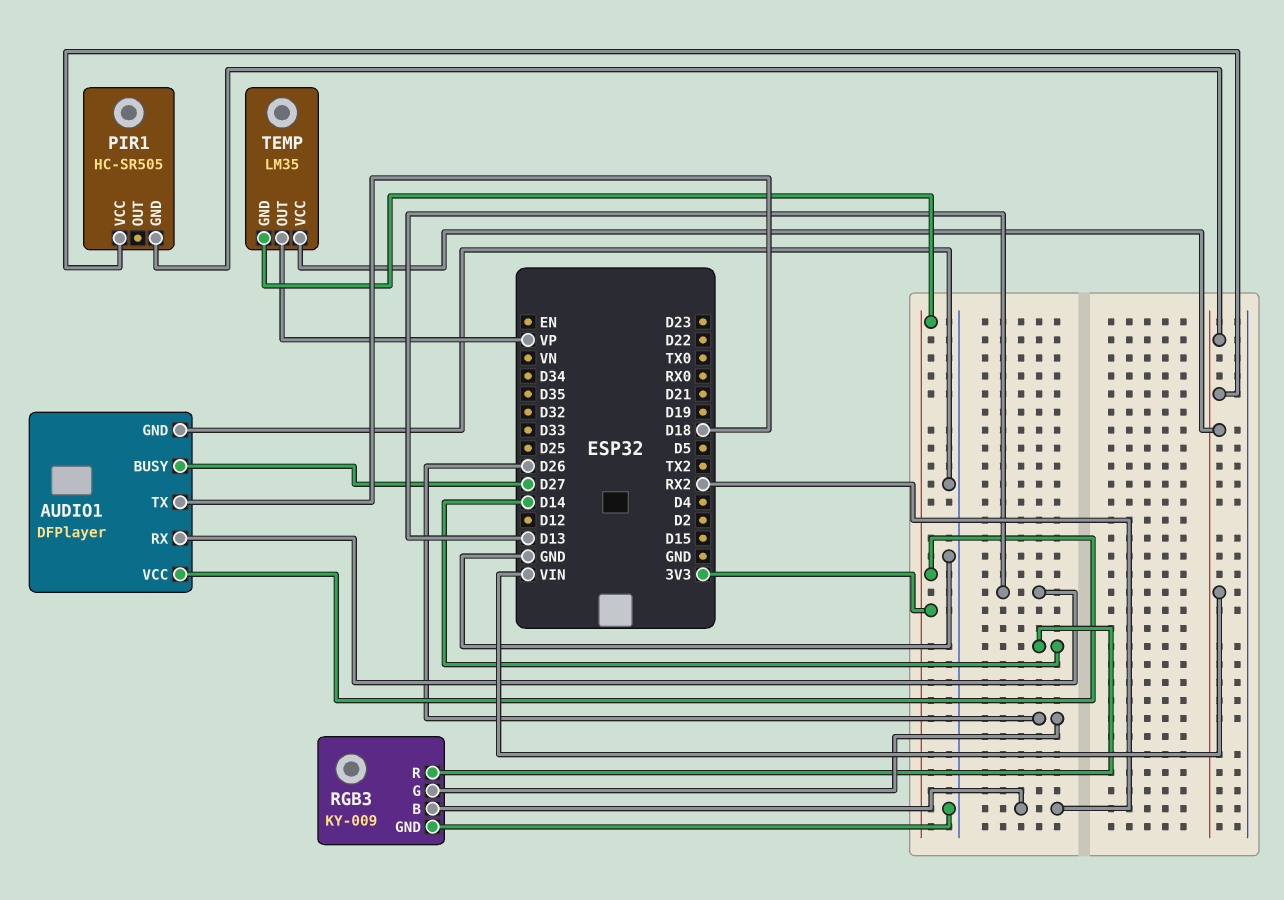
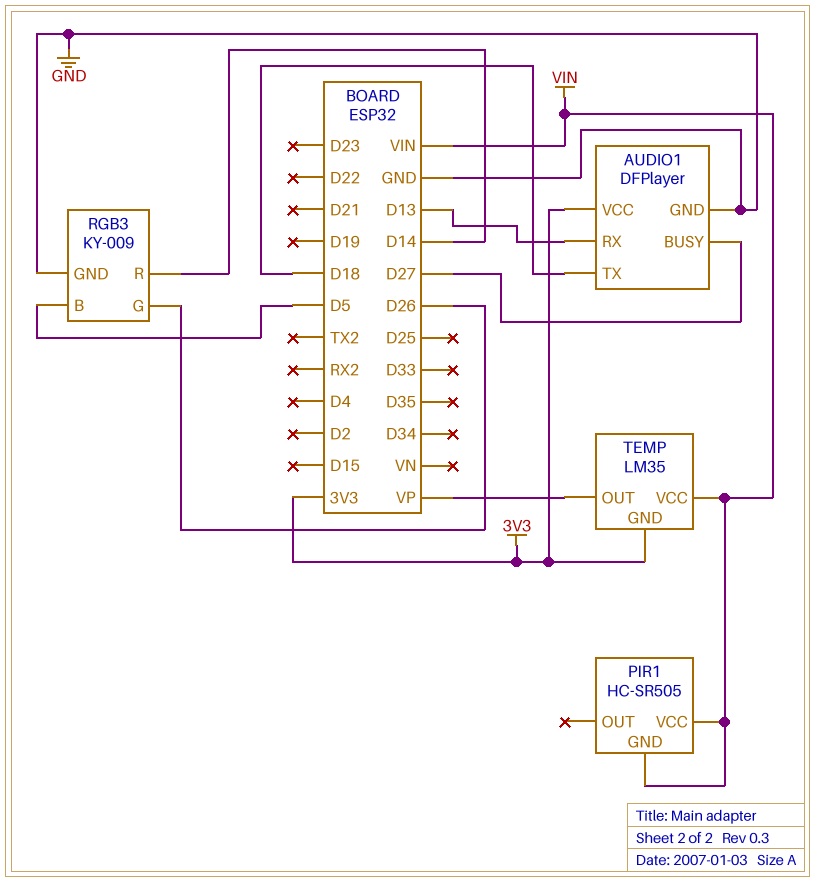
RGB3 pin B: RX2 -> D5

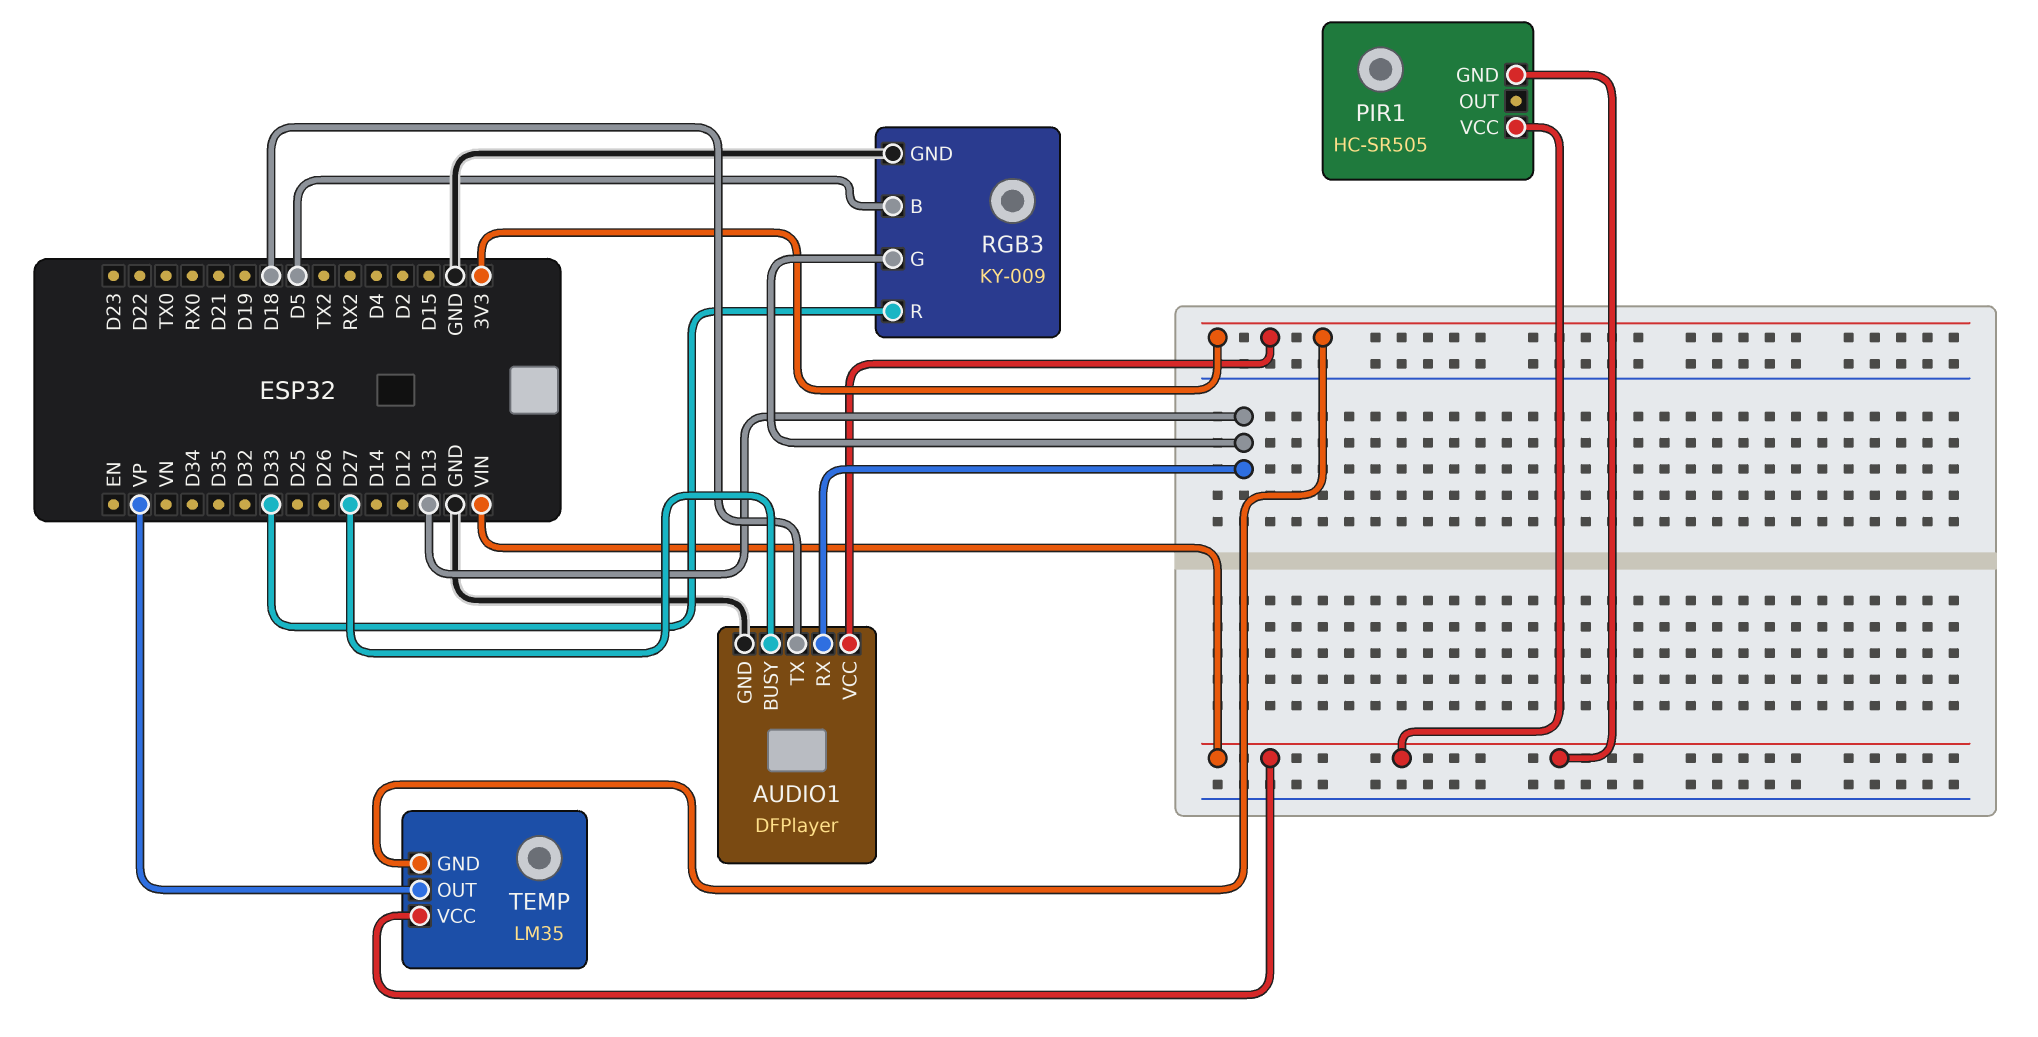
RGB3 pin G: D26 -> D13
RGB3 pin R: D14 -> D33

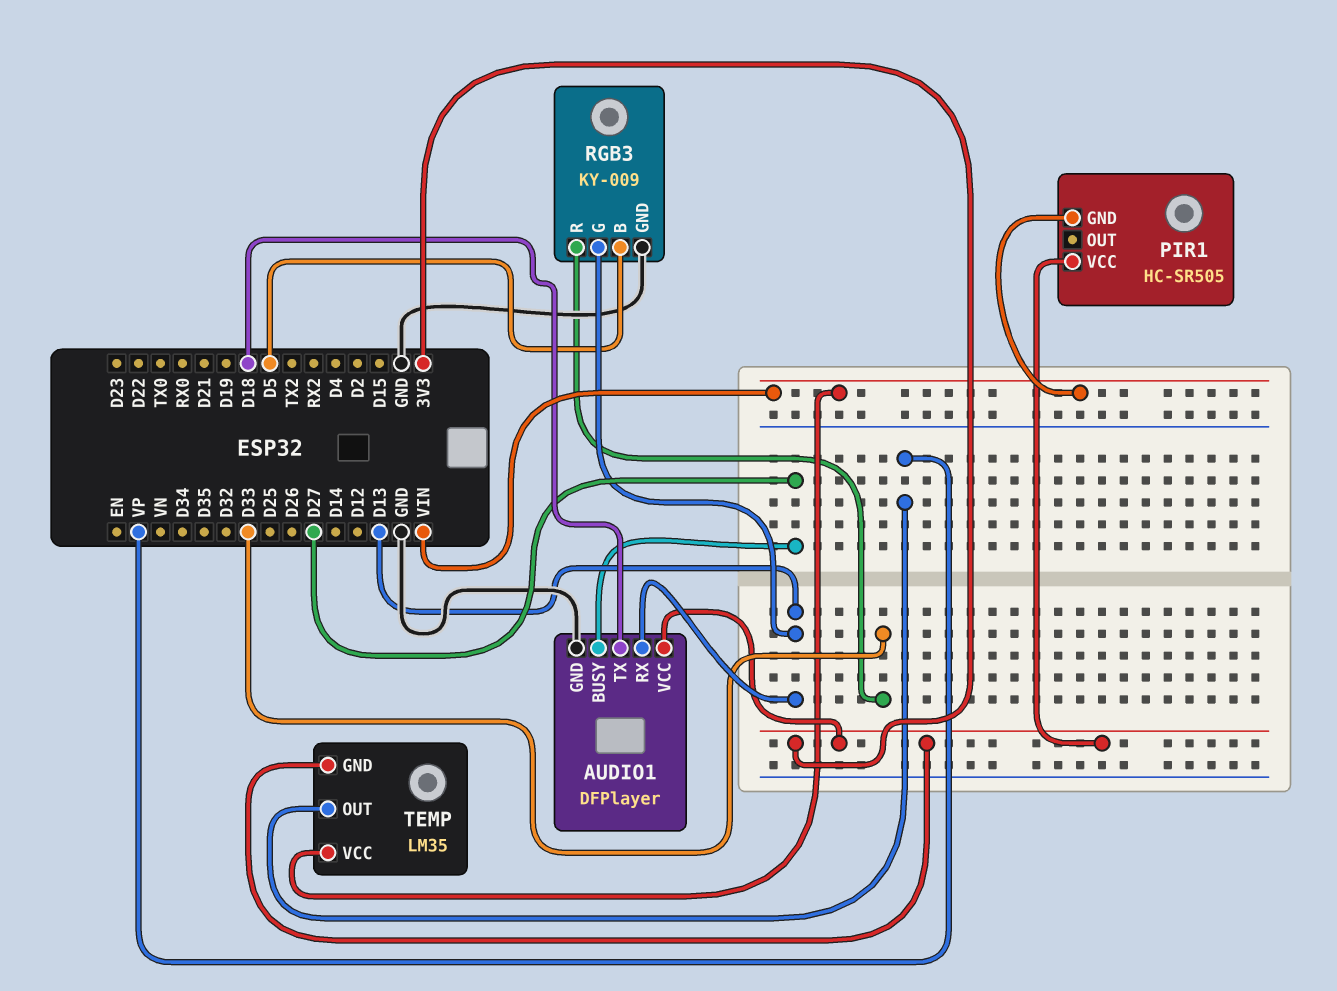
PIR1 pin VCC: VIN -> 3V3

